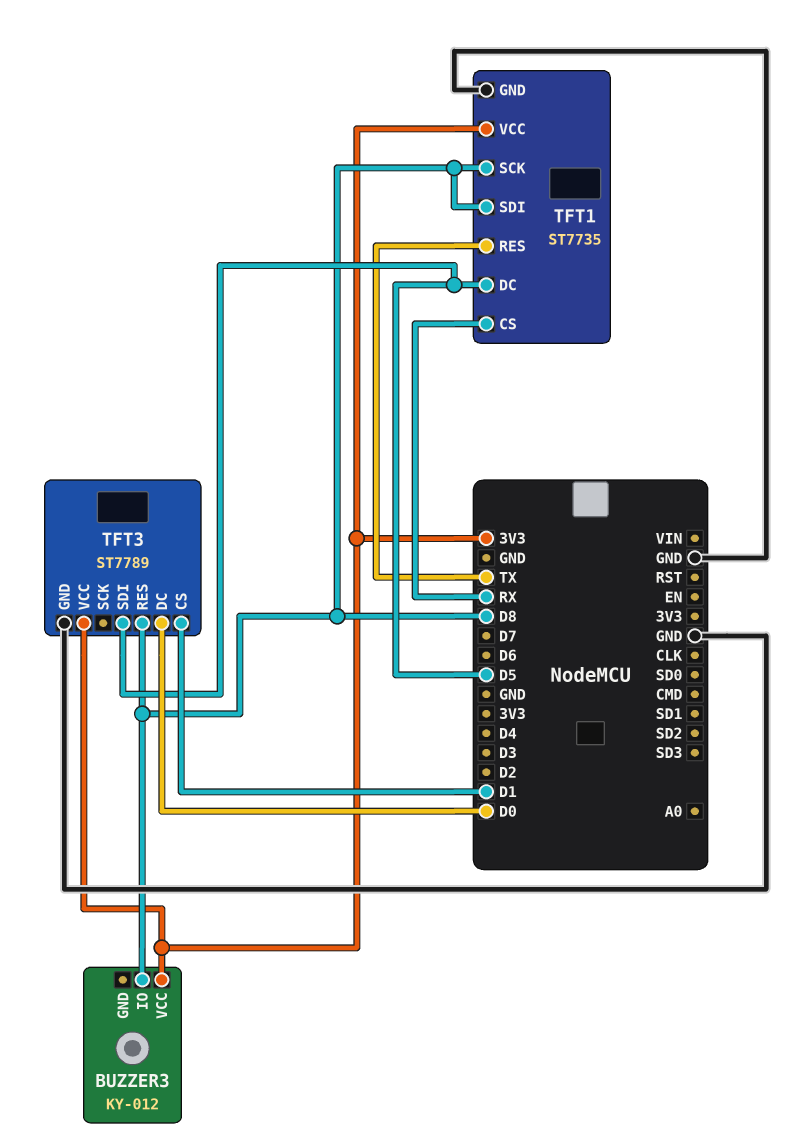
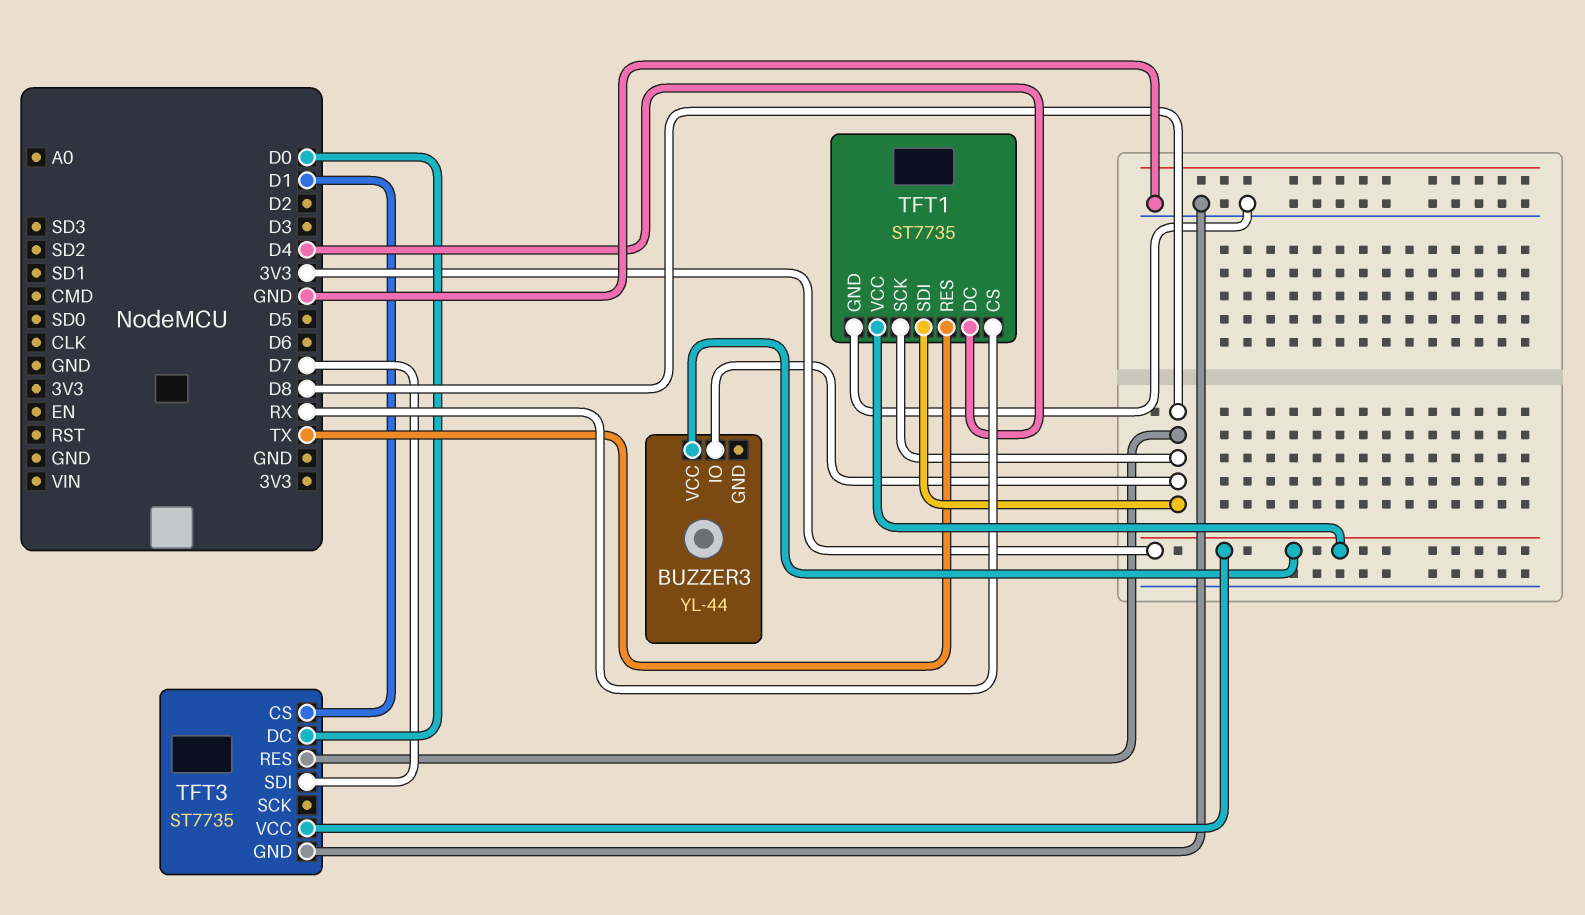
BUZZER3: KY-012 -> YL-44
TFT1 pin DC: D5 -> D4
TFT3: ST7789 -> ST7735
TFT3 pin SDI: D5 -> D7

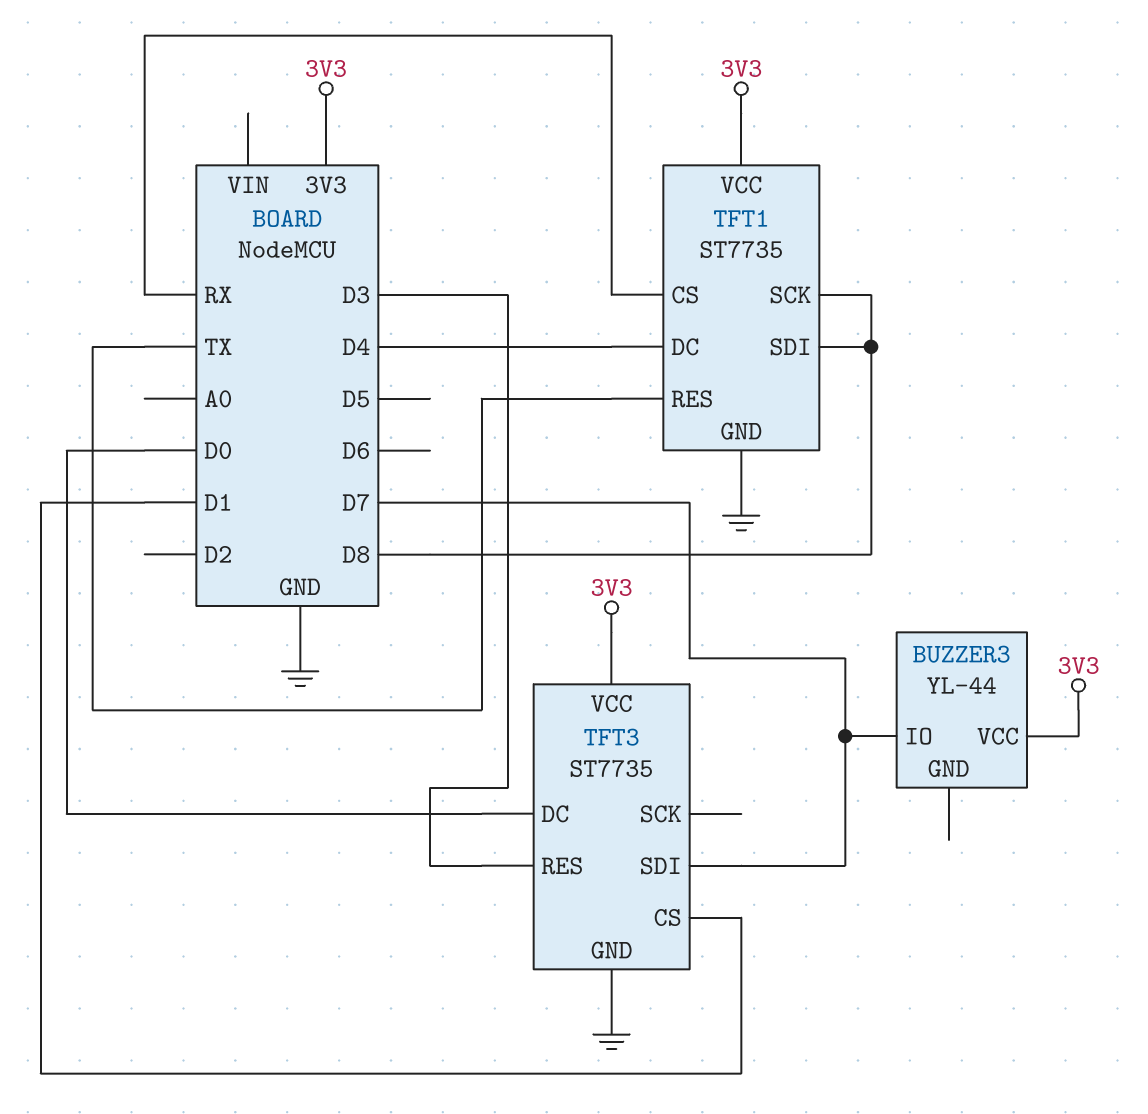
BUZZER3 pin IO: D8 -> D7
TFT3 pin RES: D8 -> D3

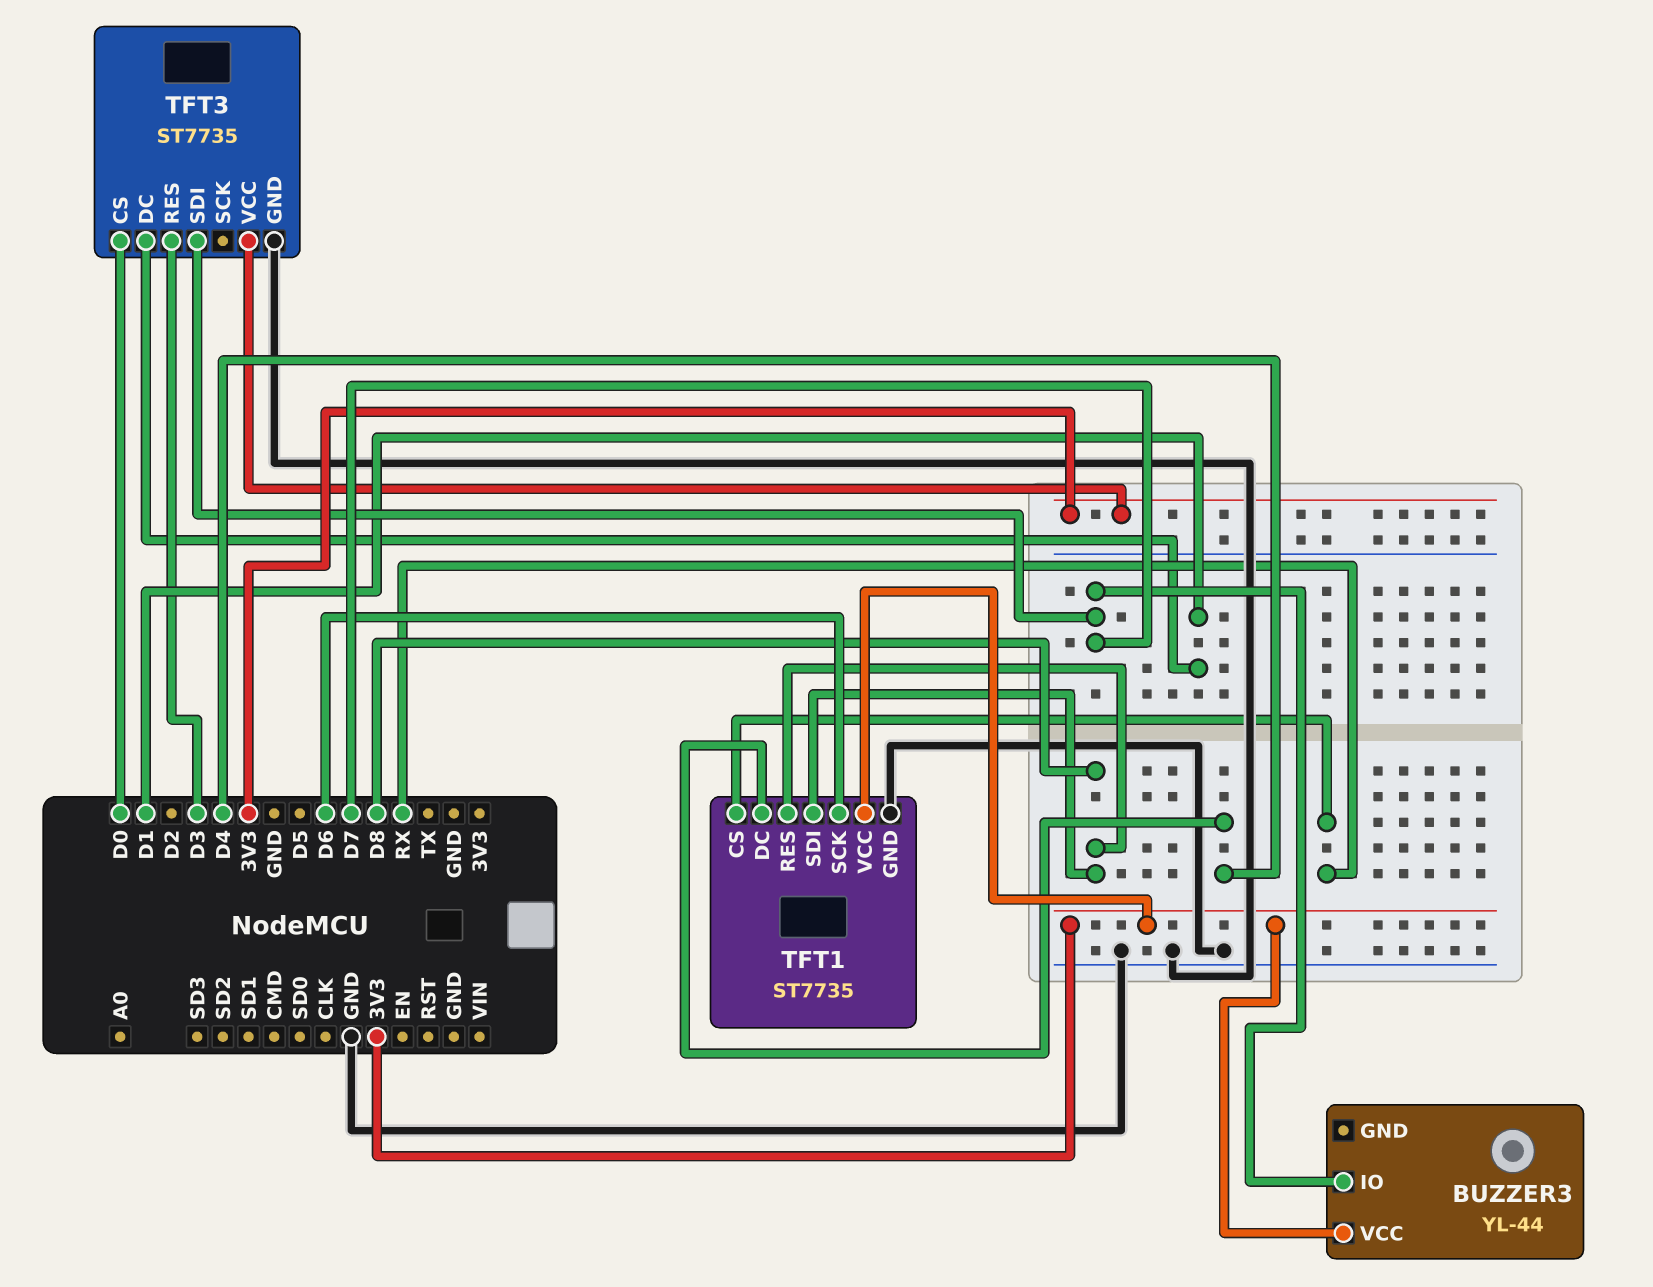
TFT1 pin RES: TX -> D8
TFT1 pin SCK: D8 -> D6
TFT3 pin CS: D1 -> D0
TFT3 pin DC: D0 -> D1

